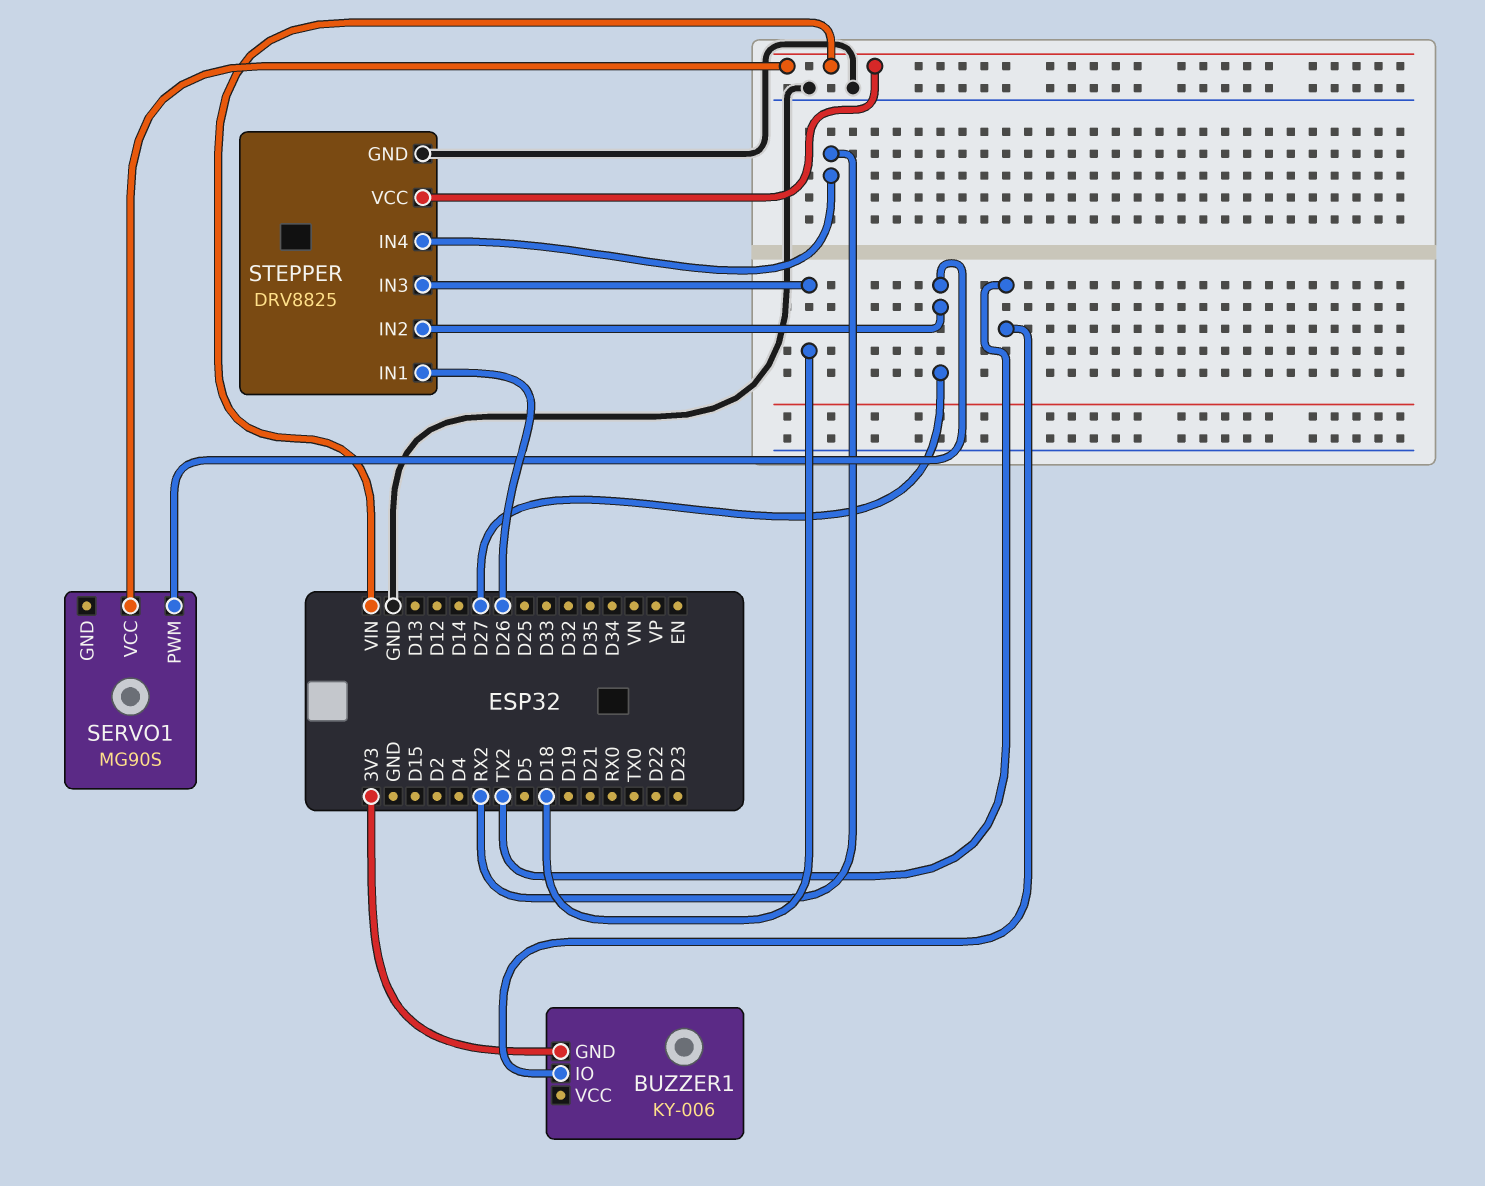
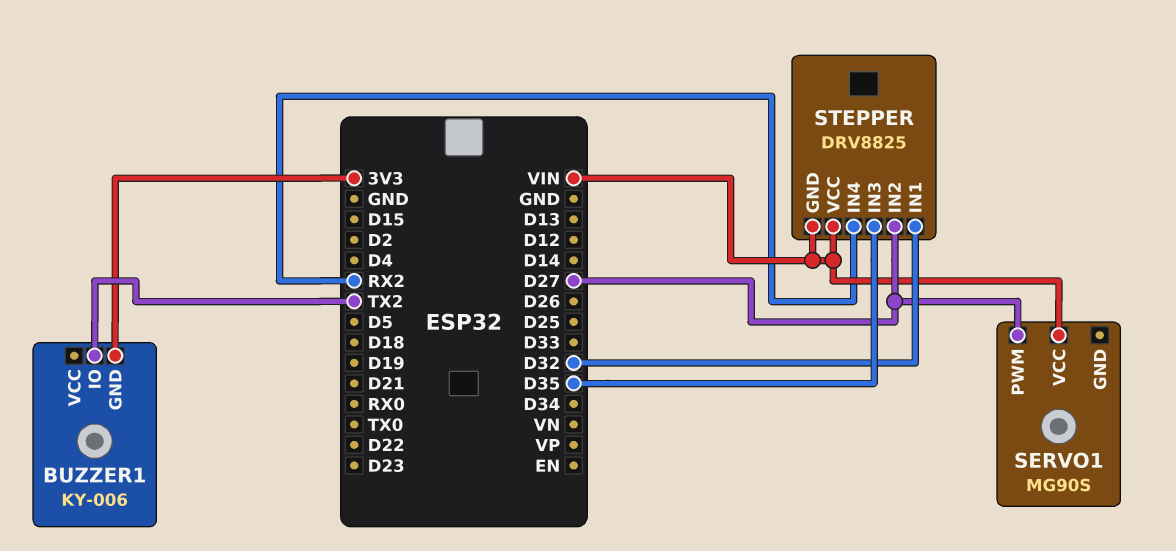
STEPPER pin GND: GND -> VIN
STEPPER pin IN1: D26 -> D32
STEPPER pin IN3: D18 -> D35

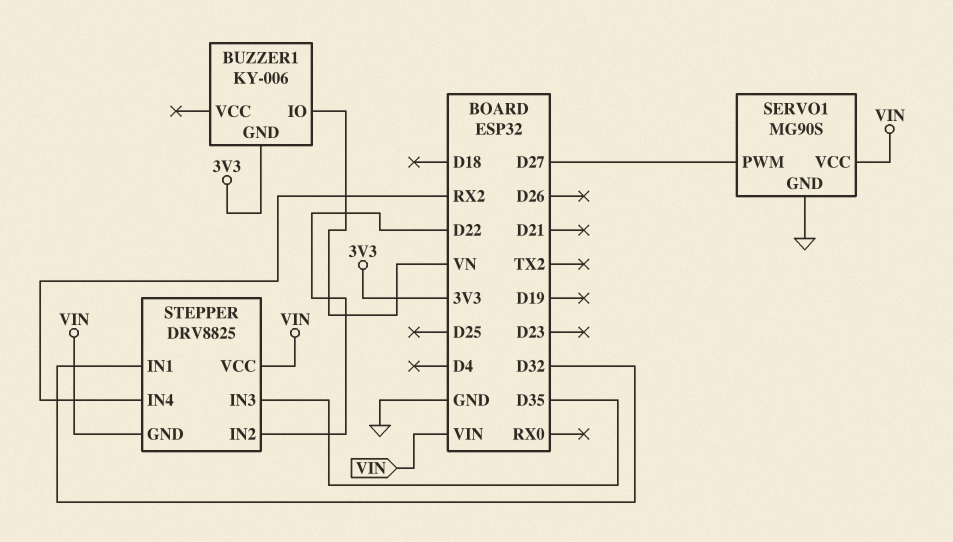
BUZZER1 pin IO: TX2 -> VN
SERVO1 pin GND: none -> GND
STEPPER pin IN2: D27 -> D22

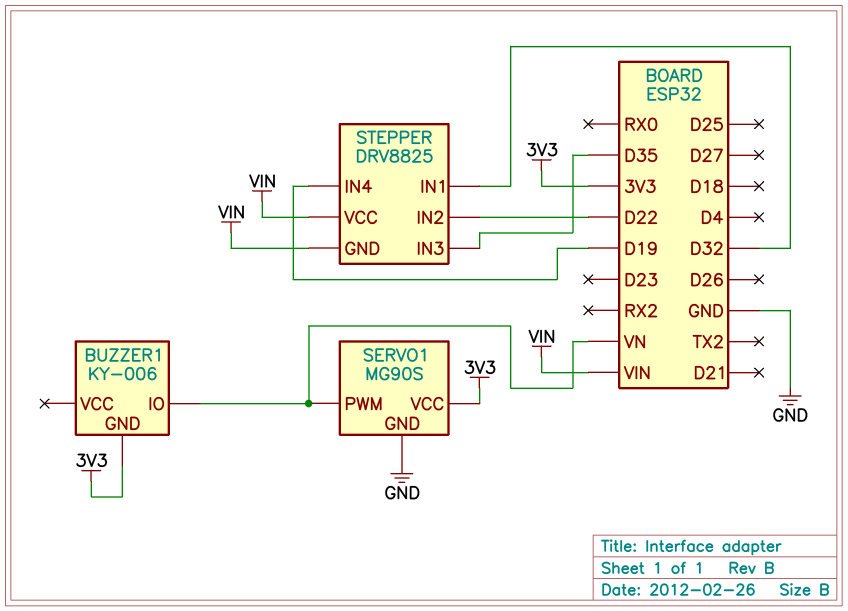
SERVO1 pin PWM: D27 -> VN
SERVO1 pin VCC: VIN -> 3V3
STEPPER pin IN4: RX2 -> D19

